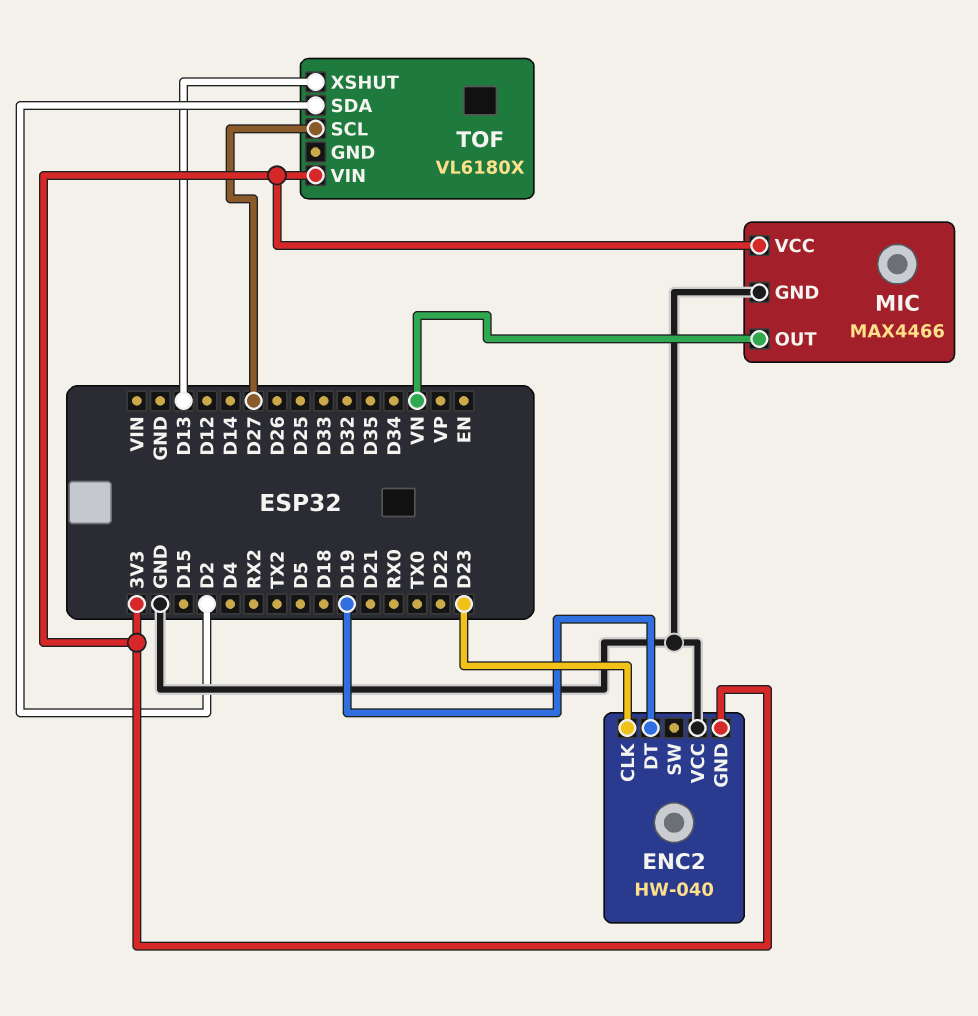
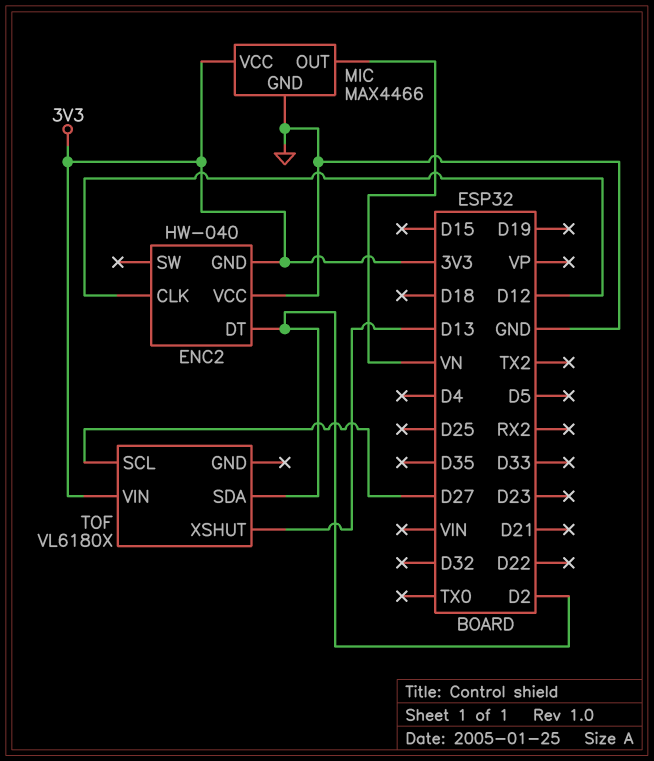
ENC2 pin CLK: D23 -> D12
ENC2 pin DT: D19 -> D2

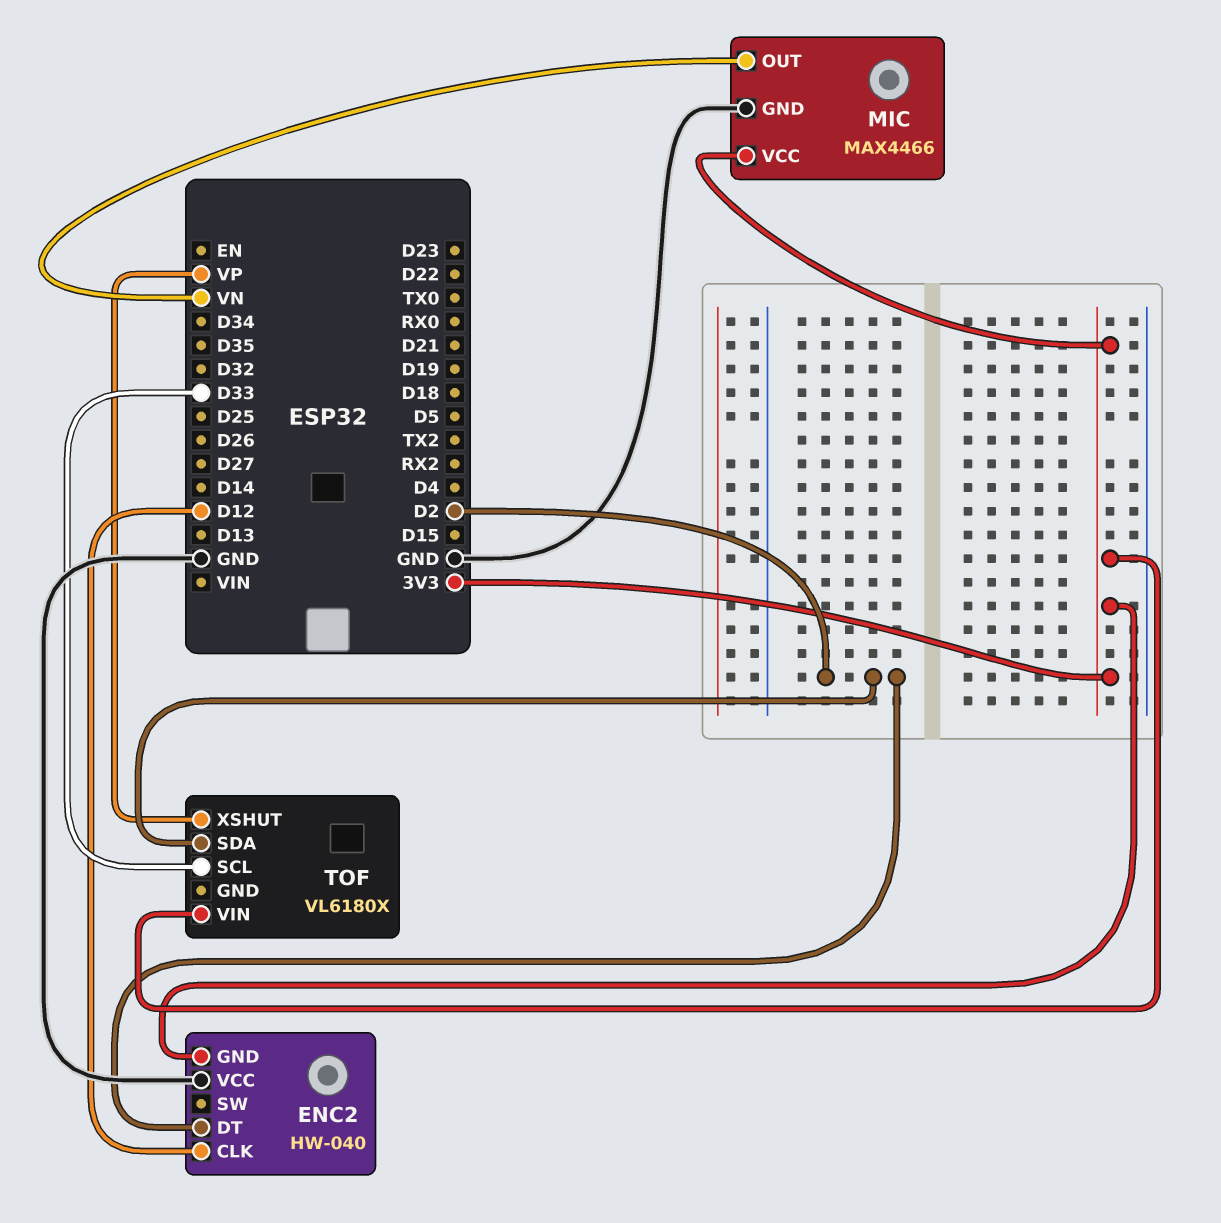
TOF pin SCL: D27 -> D33
TOF pin XSHUT: D13 -> VP

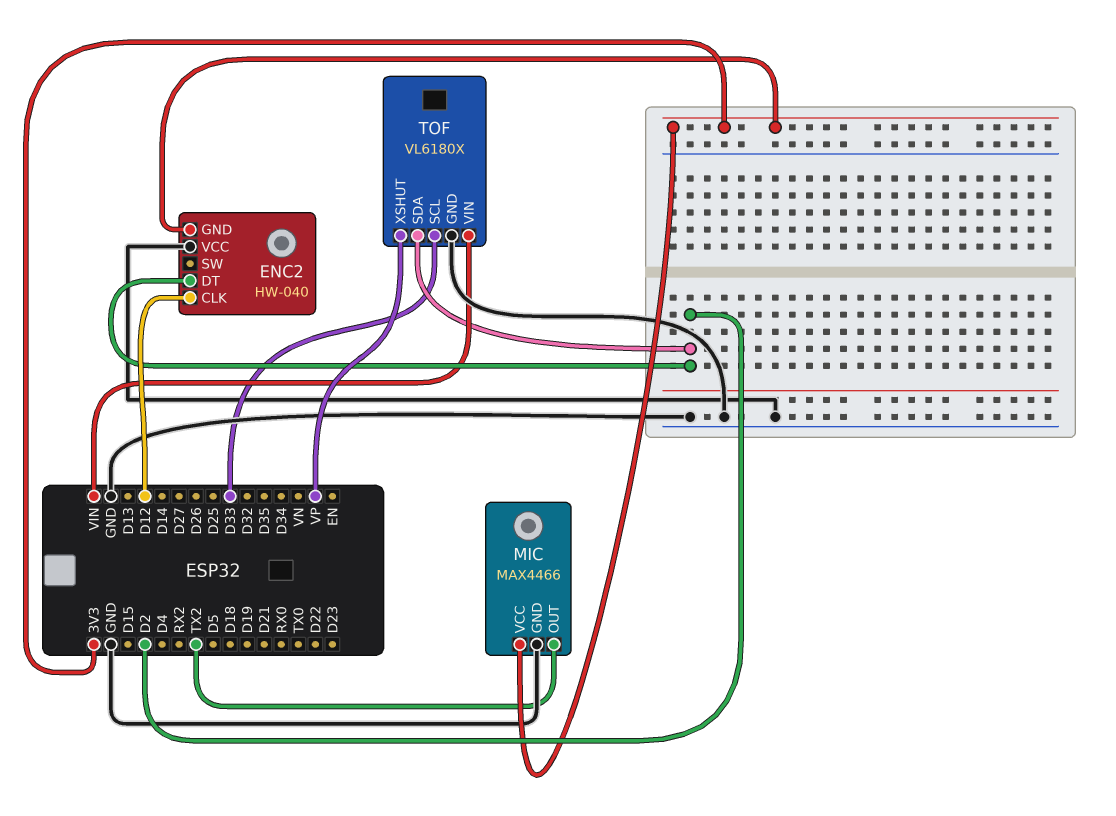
MIC pin OUT: VN -> TX2
TOF pin GND: none -> GND
TOF pin VIN: 3V3 -> VIN

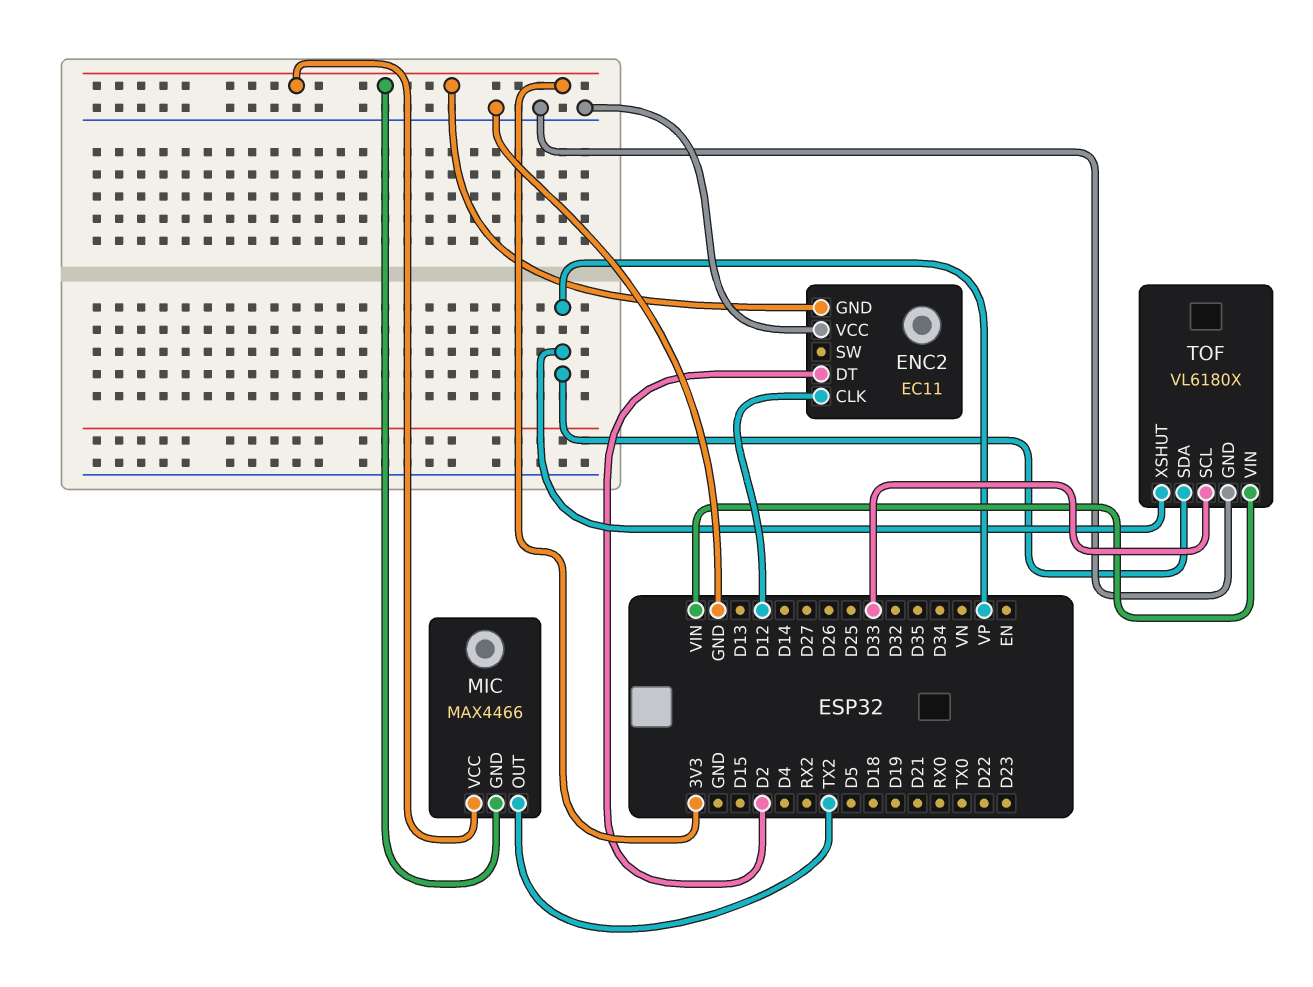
ENC2: HW-040 -> EC11
MIC pin GND: GND -> 3V3
TOF pin SDA: D2 -> VP

